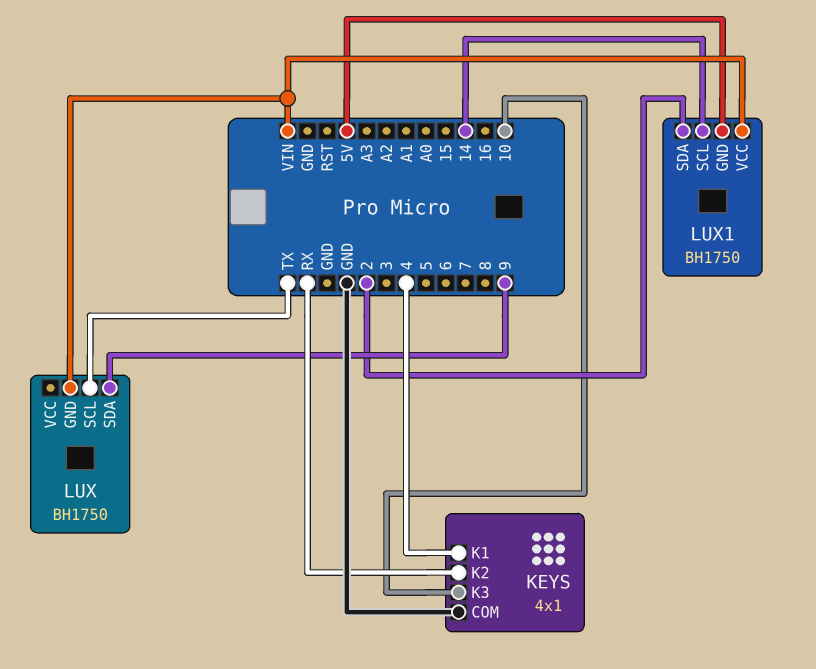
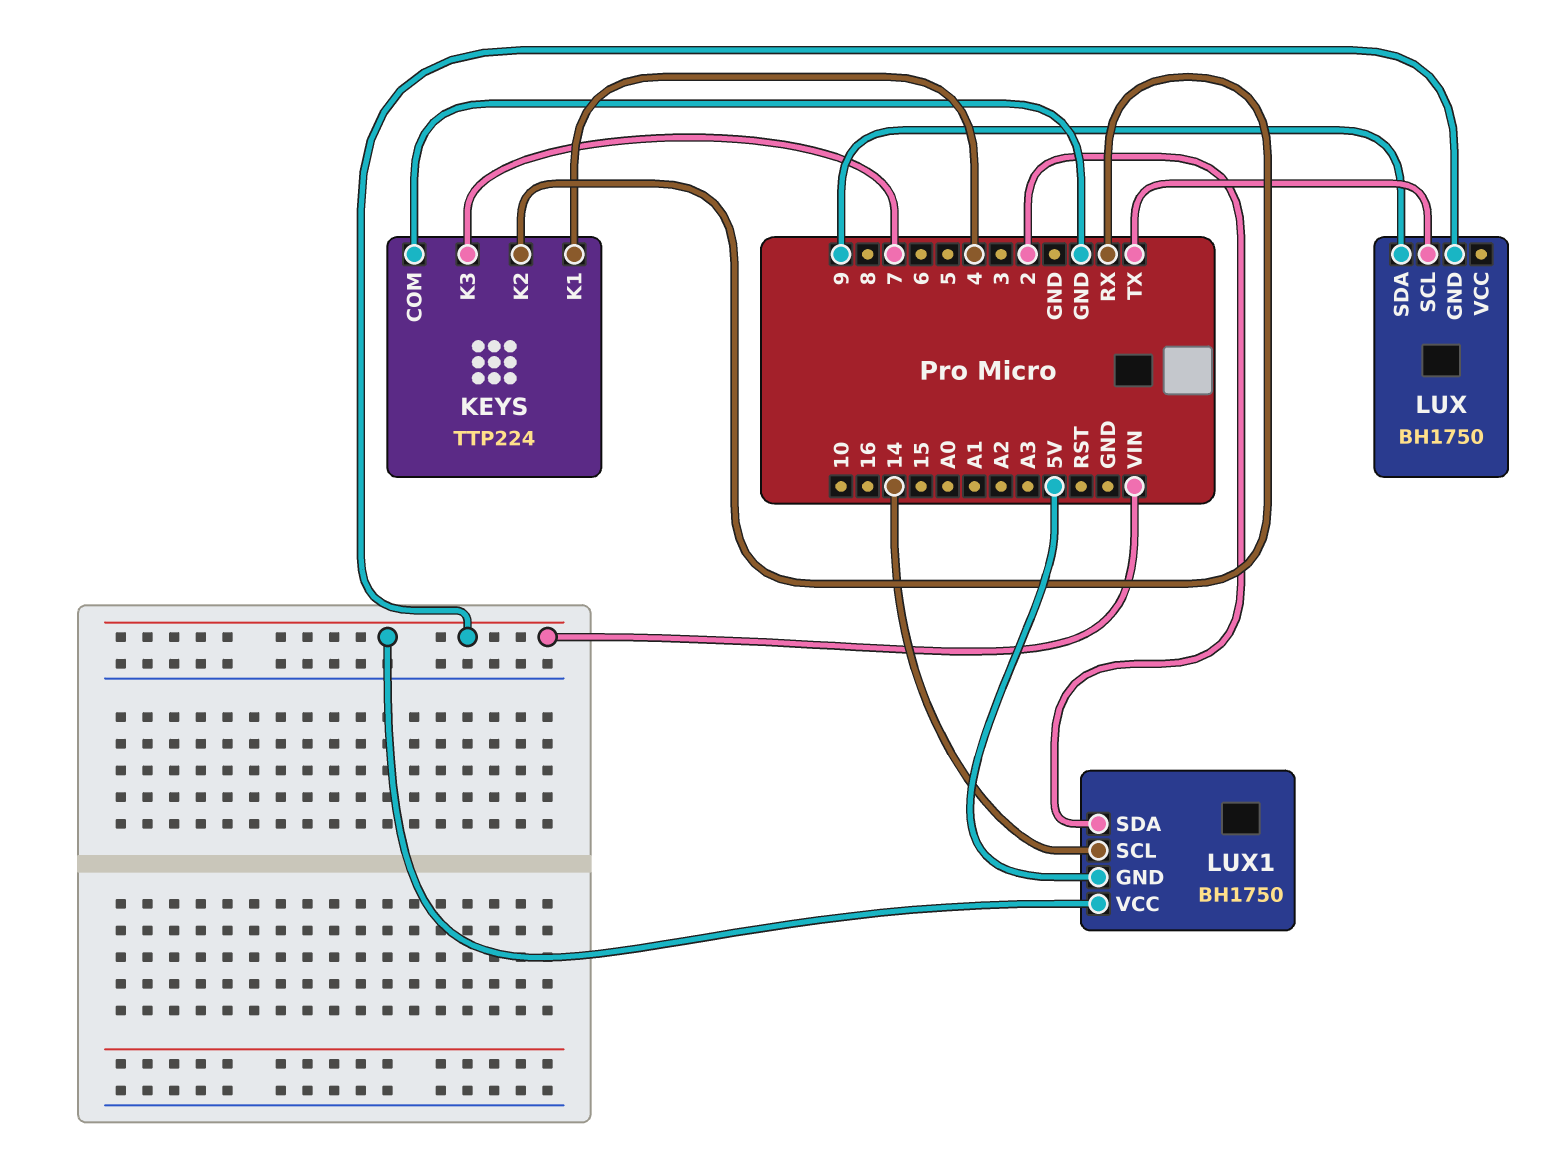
KEYS: 4x1 -> TTP224
KEYS pin K3: 10 -> 7

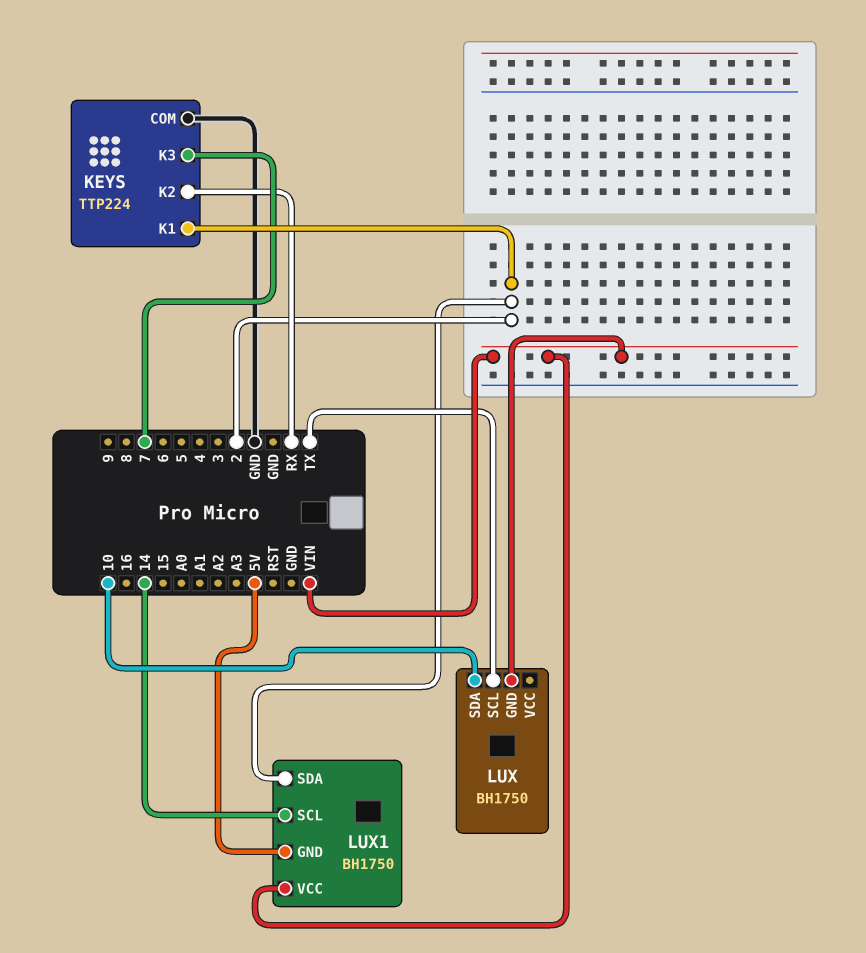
KEYS pin K1: 4 -> 2
LUX pin SDA: 9 -> 10

